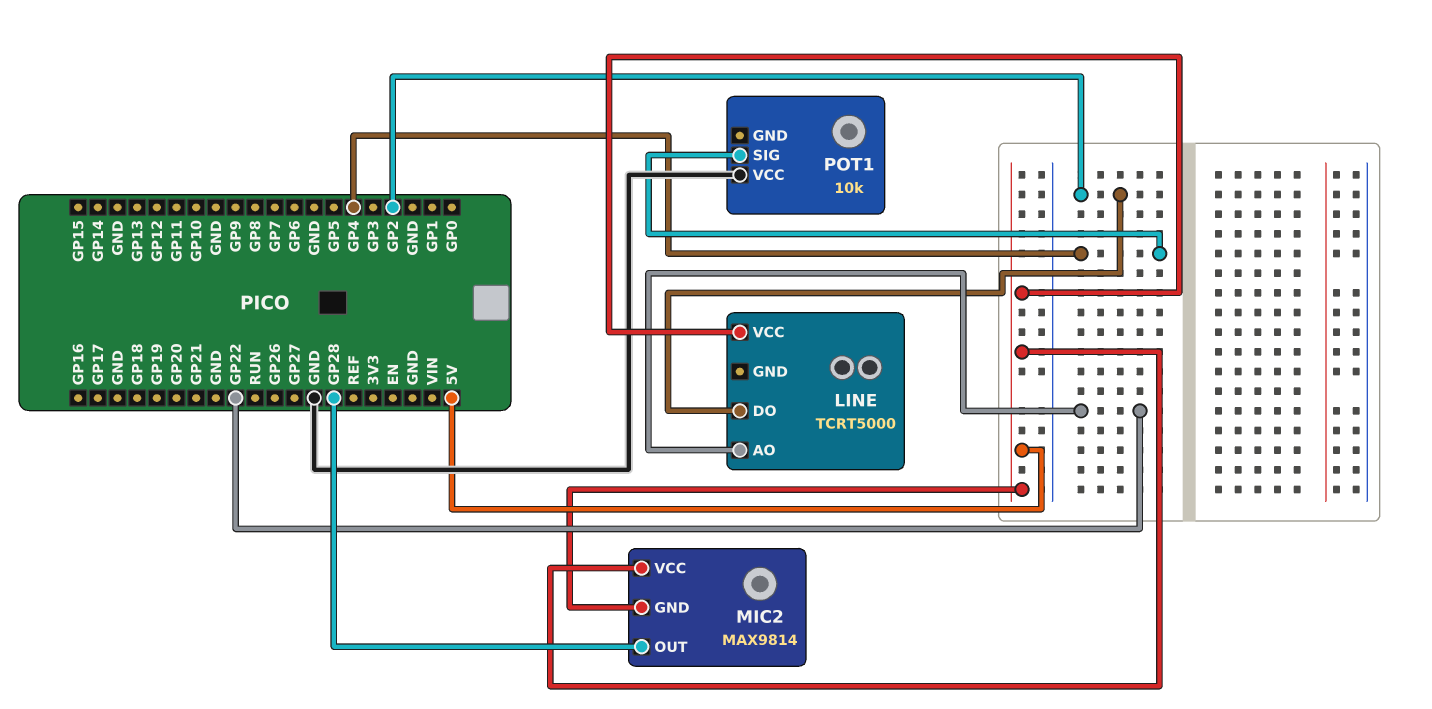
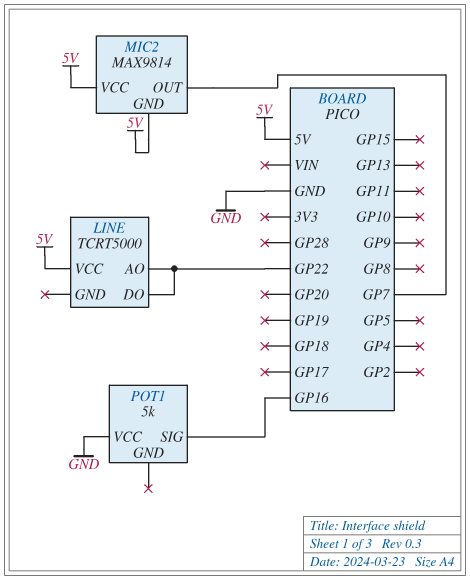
LINE pin DO: GP2 -> GP22
MIC2 pin OUT: GP28 -> GP7
POT1: 10k -> 5k
POT1 pin SIG: GP4 -> GP16

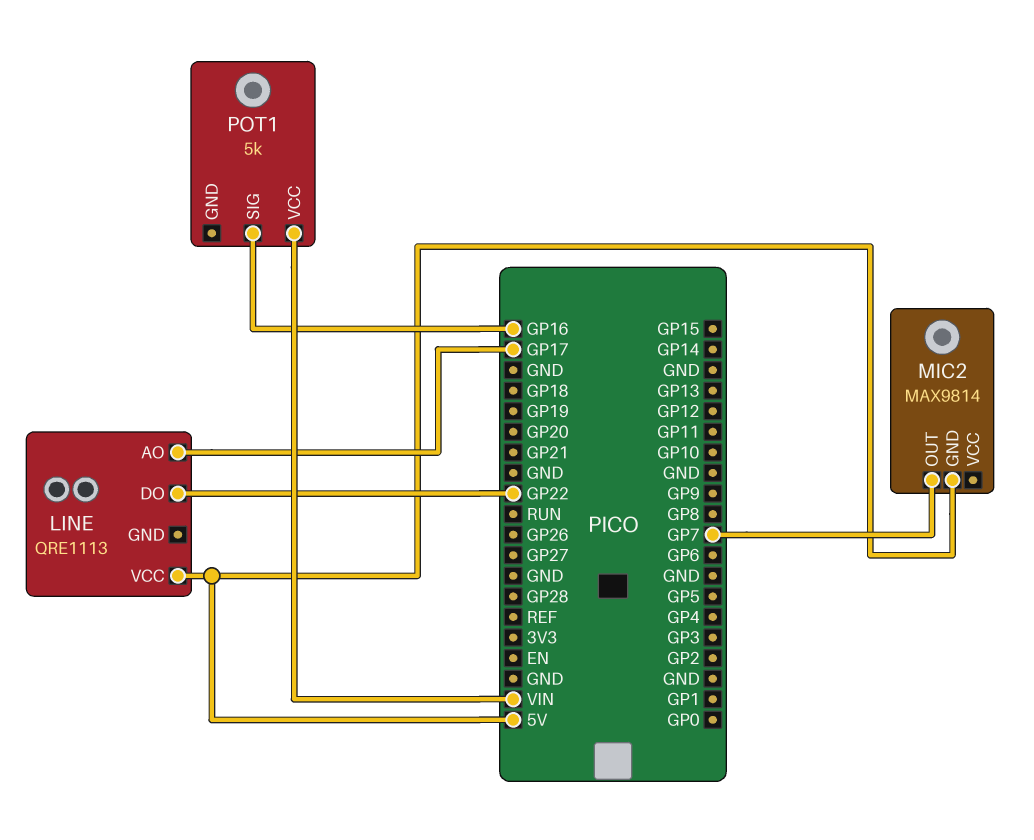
LINE: TCRT5000 -> QRE1113
LINE pin AO: GP22 -> GP17
MIC2 pin VCC: 5V -> none
POT1 pin VCC: GND -> VIN

